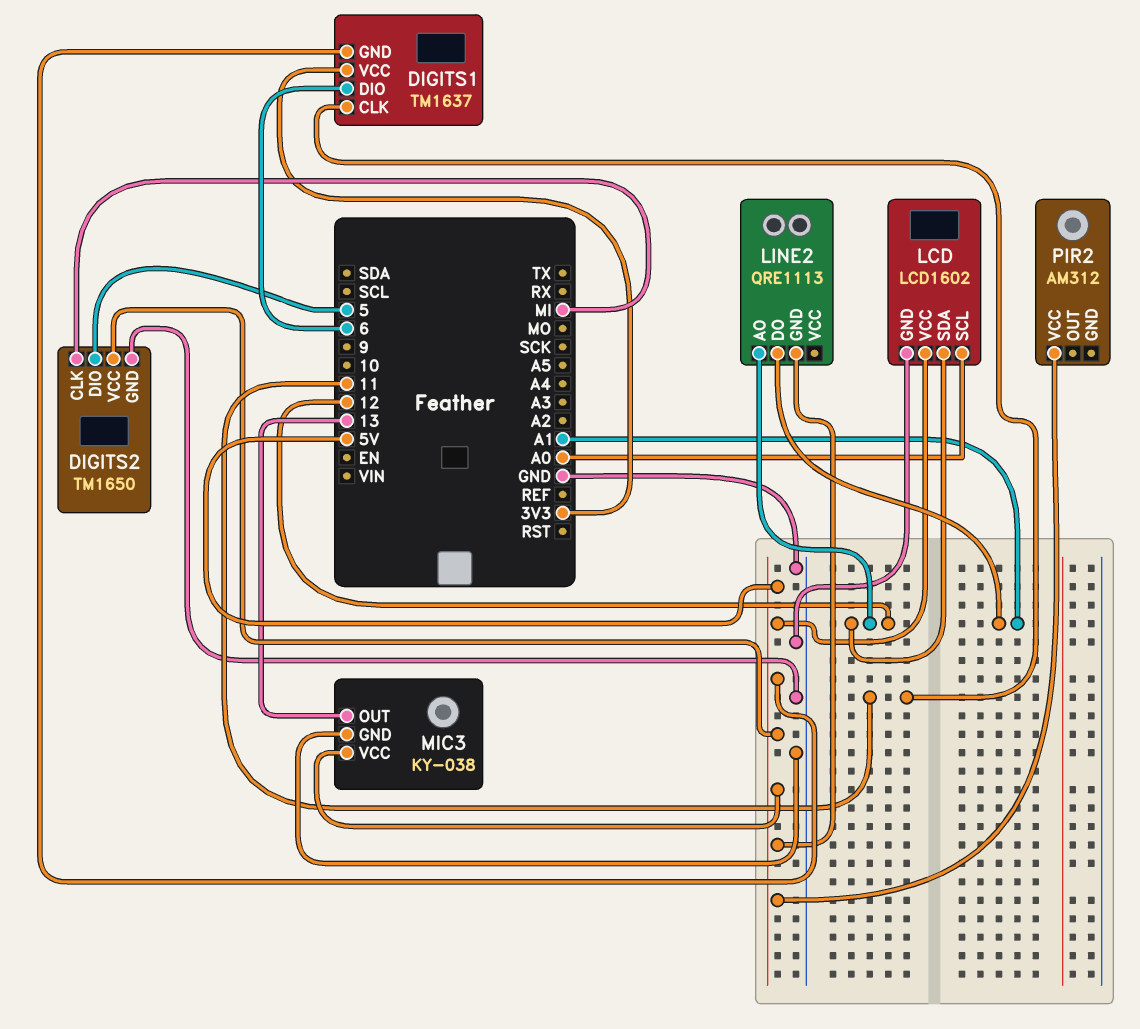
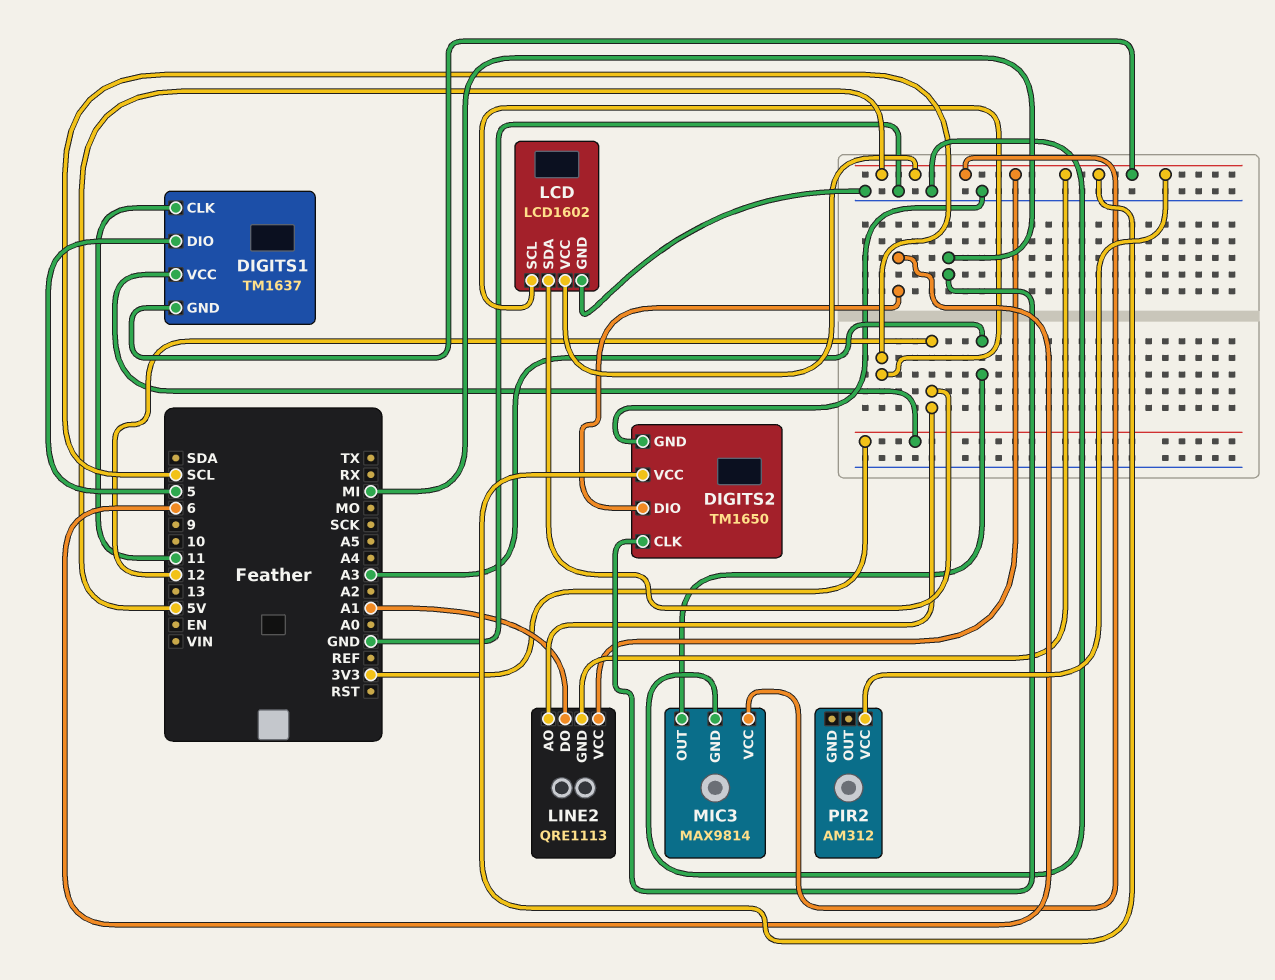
DIGITS1 pin DIO: 6 -> 5
DIGITS2 pin DIO: 5 -> 6
LCD pin SCL: A0 -> SCL
LINE2 pin VCC: none -> 5V
MIC3: KY-038 -> MAX9814
MIC3 pin OUT: 13 -> A3

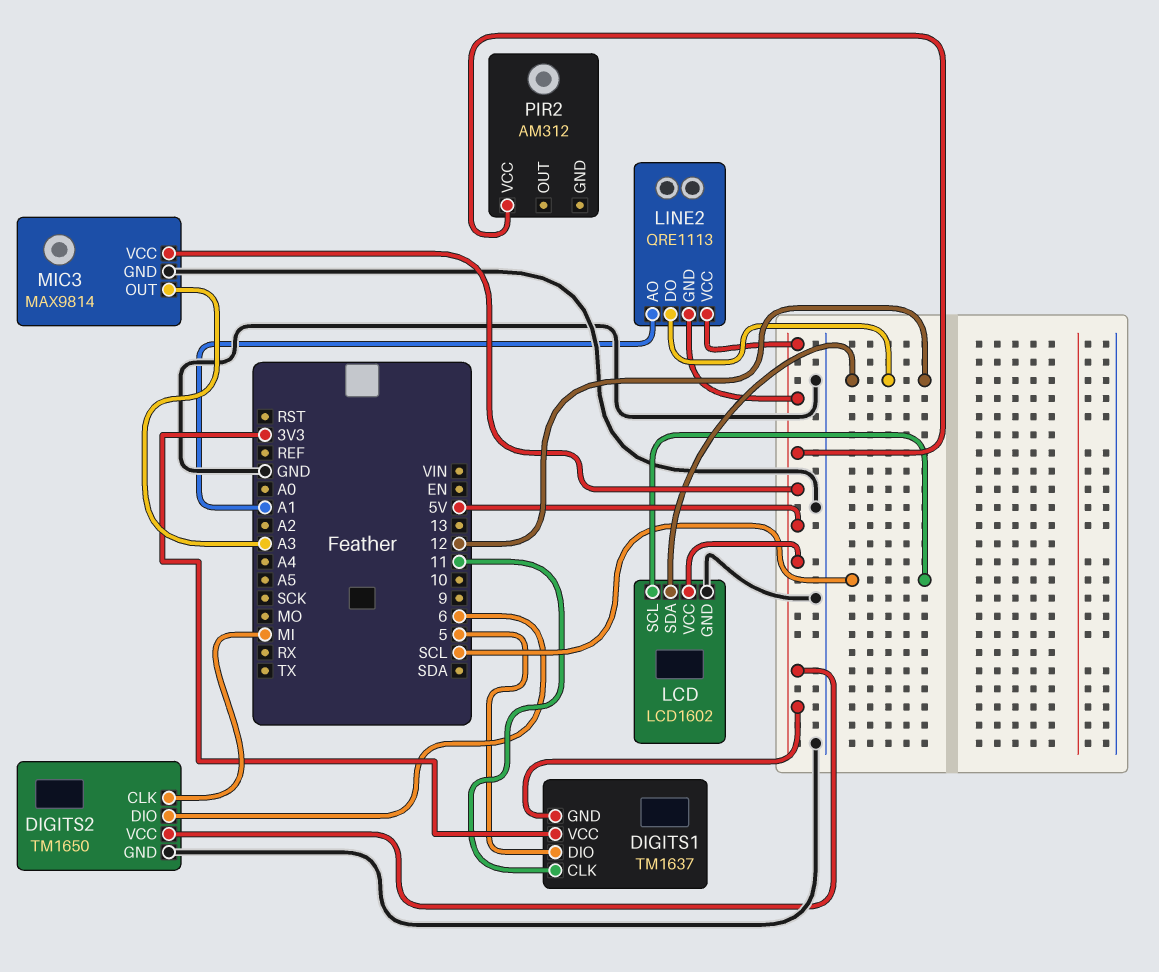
LINE2 pin AO: 12 -> A1
LINE2 pin DO: A1 -> 12

